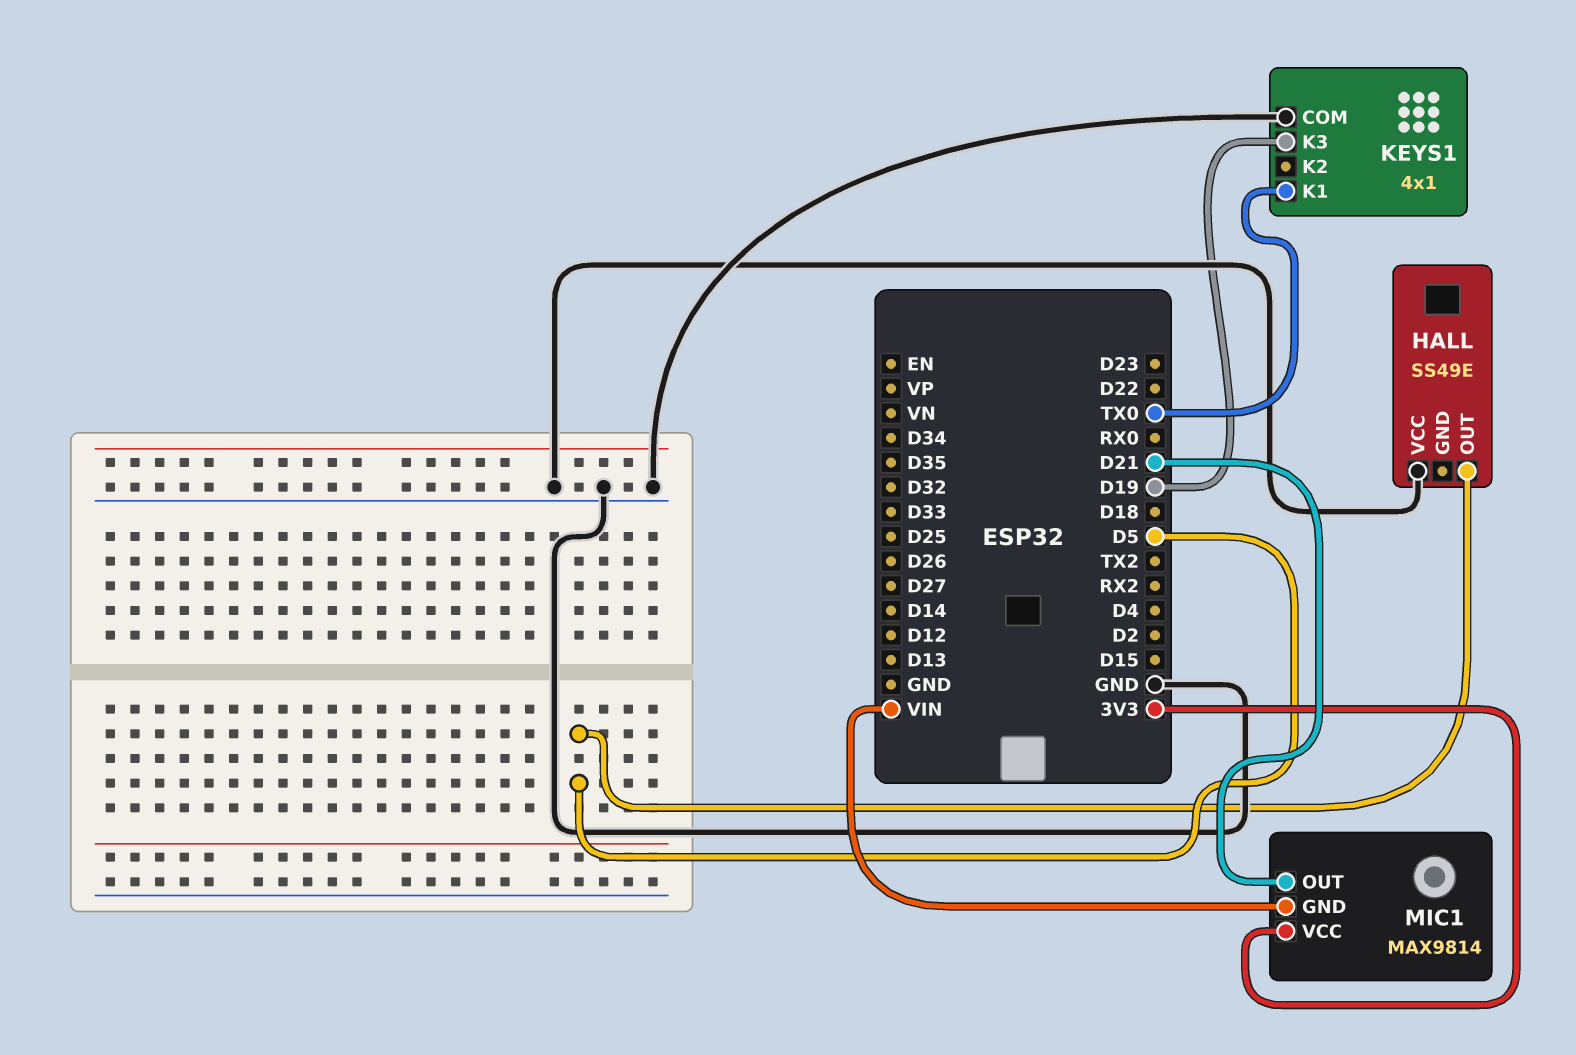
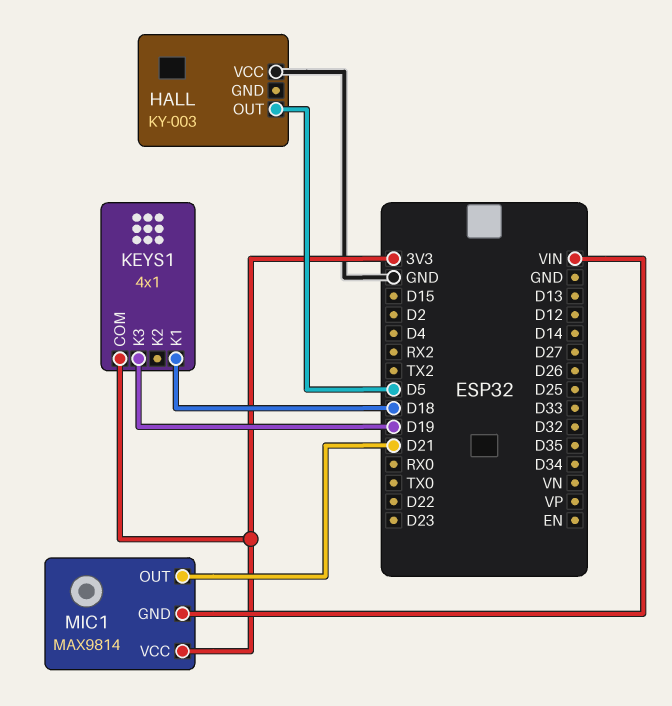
HALL: SS49E -> KY-003
KEYS1 pin COM: GND -> 3V3
KEYS1 pin K1: TX0 -> D18

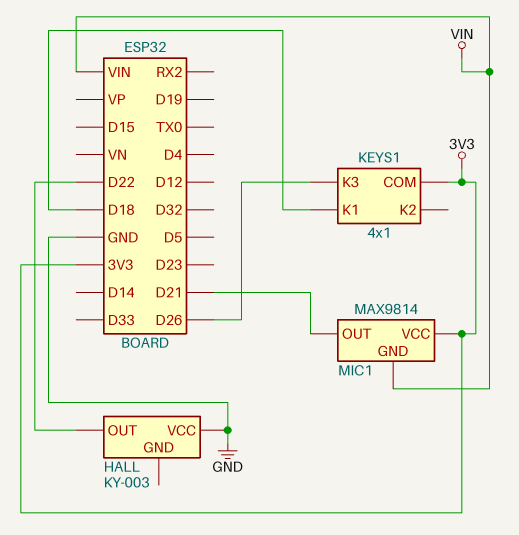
HALL pin OUT: D5 -> D22
KEYS1 pin K3: D19 -> D26

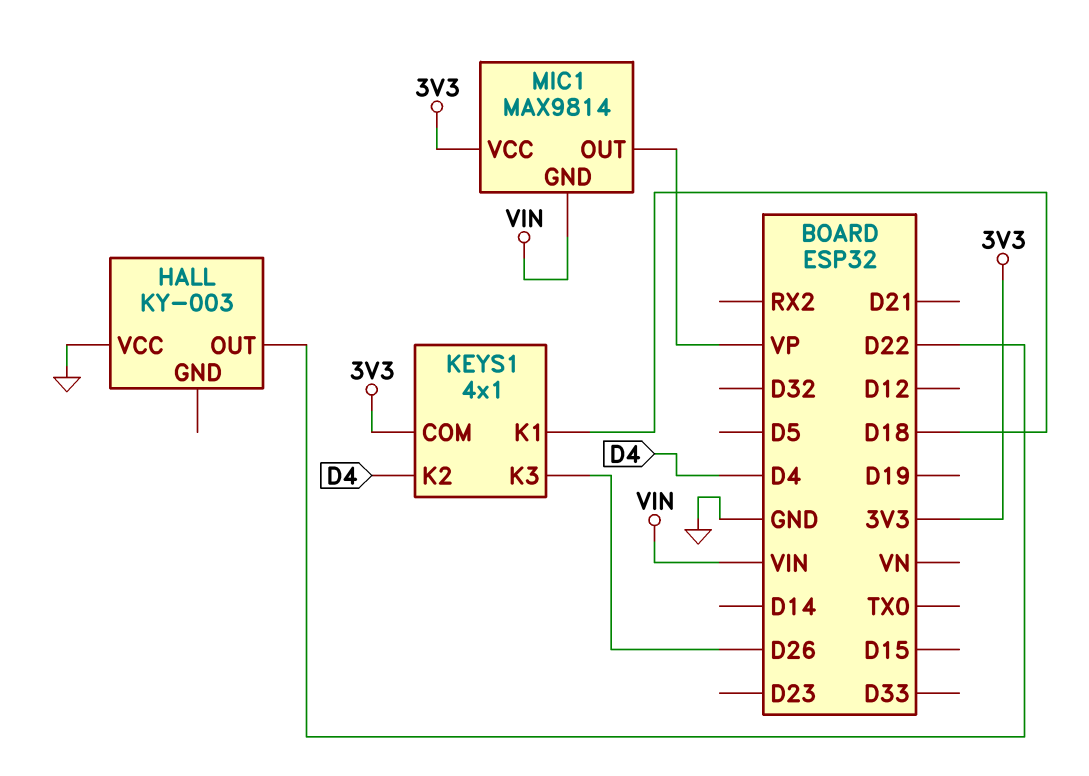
KEYS1 pin K2: none -> D4
MIC1 pin OUT: D21 -> VP

